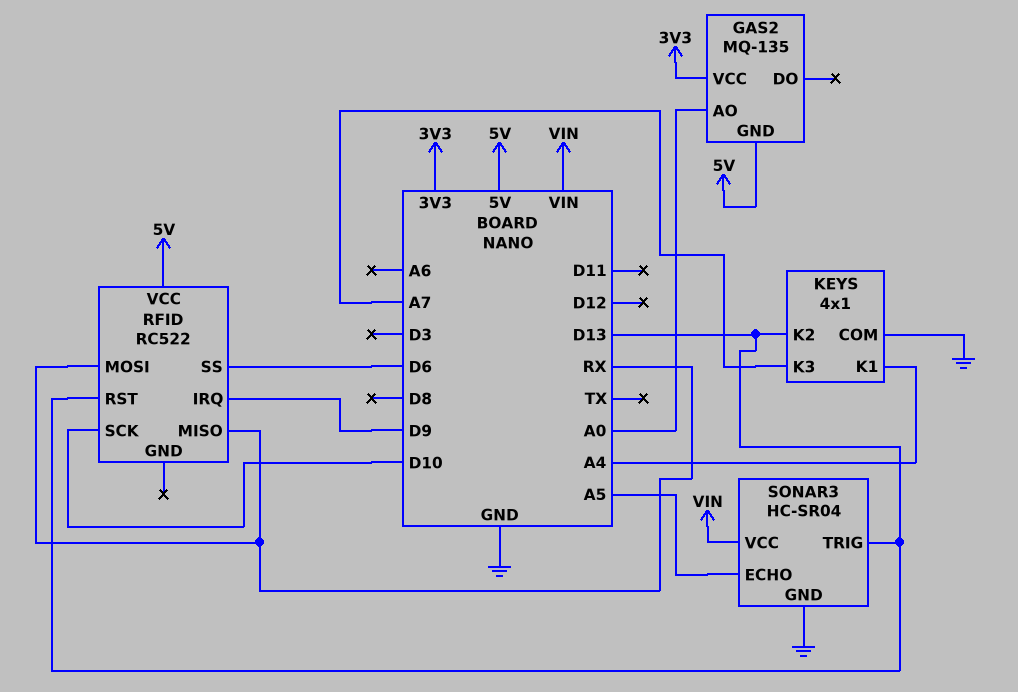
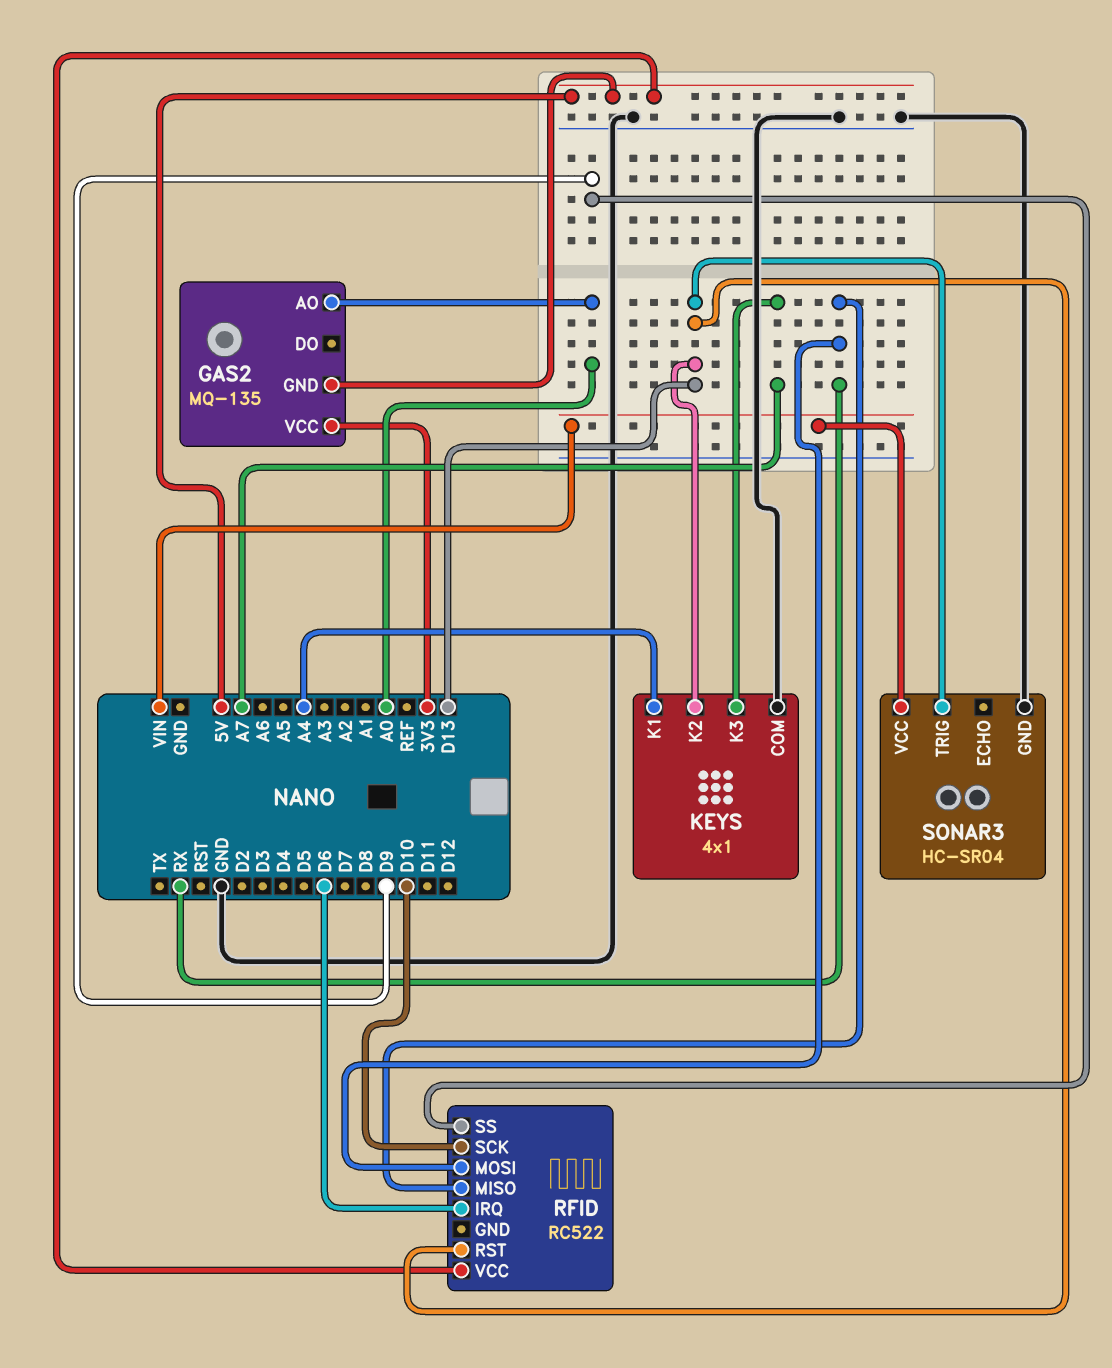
RFID pin IRQ: D9 -> D6
RFID pin SS: D6 -> D9
SONAR3 pin ECHO: A5 -> none

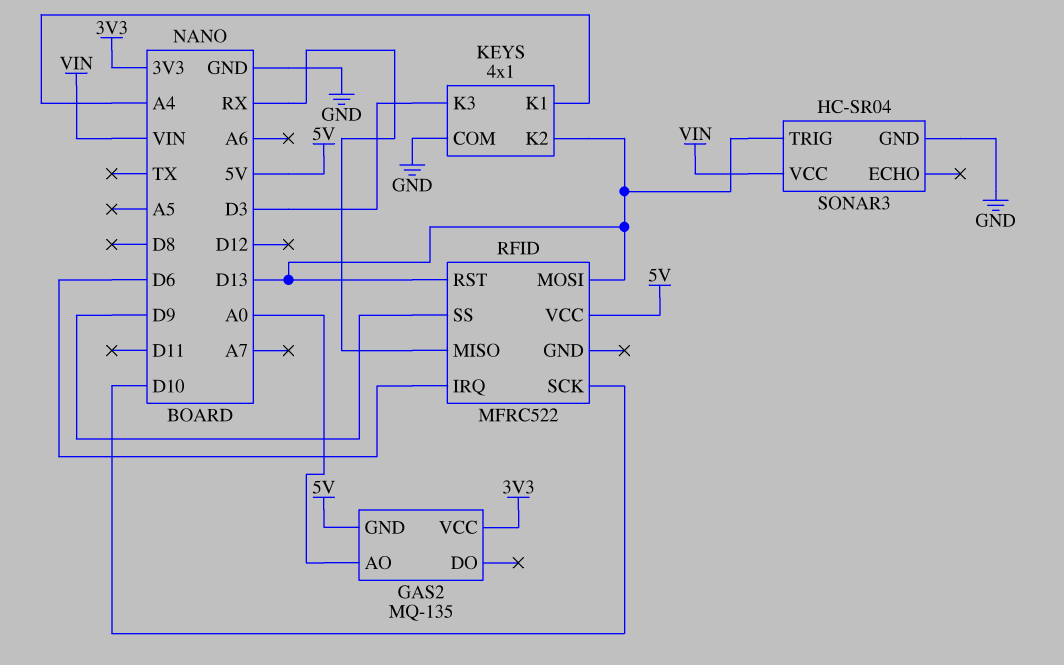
KEYS pin K3: A7 -> D3
RFID: RC522 -> MFRC522
RFID pin MOSI: RX -> D13

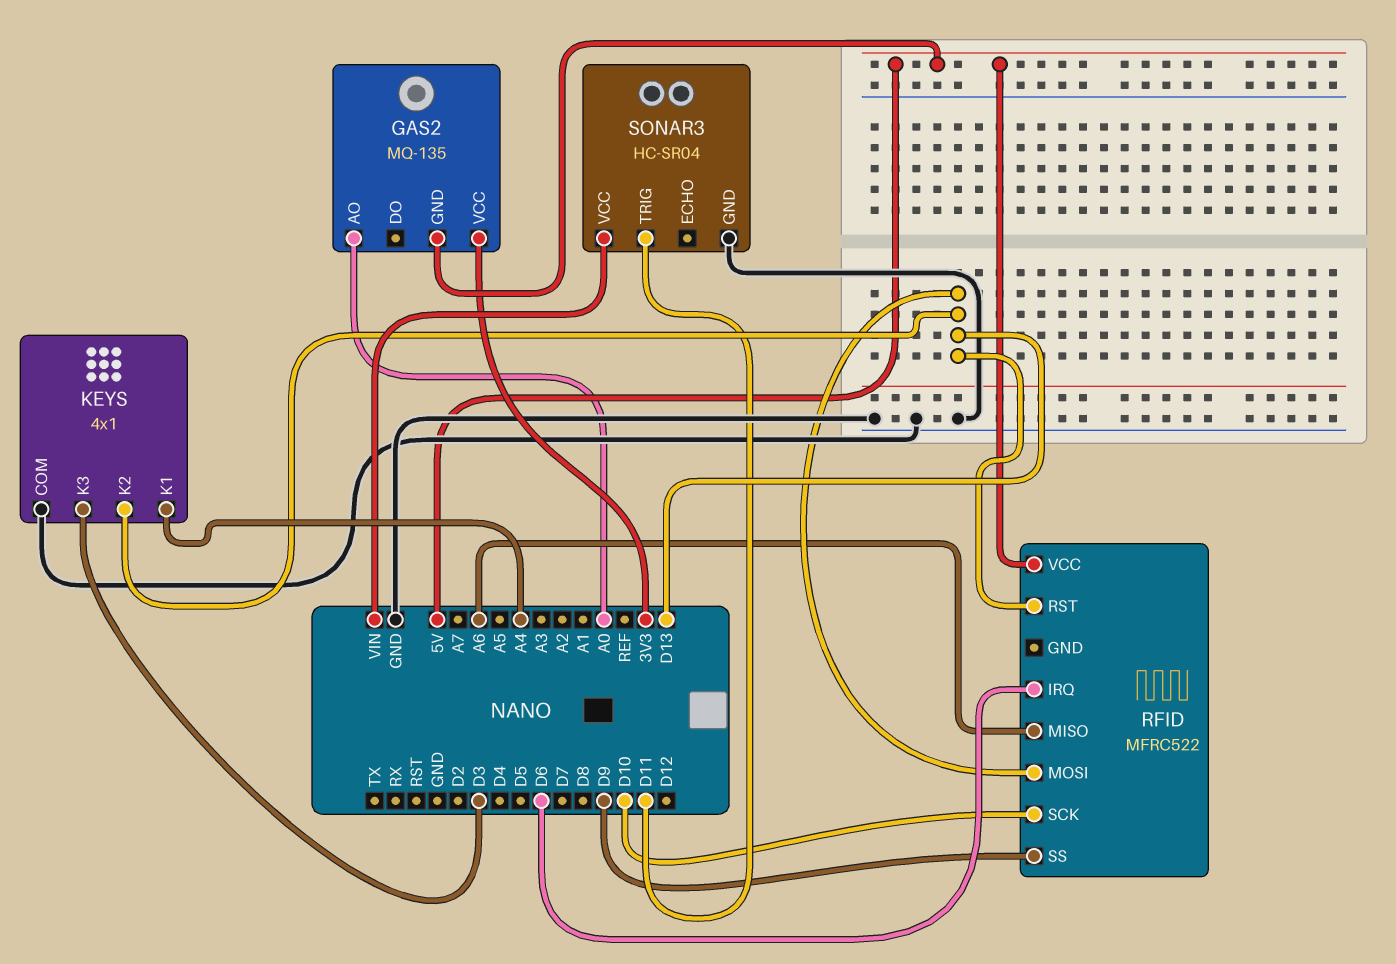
RFID pin MISO: RX -> A6
SONAR3 pin TRIG: D13 -> D11

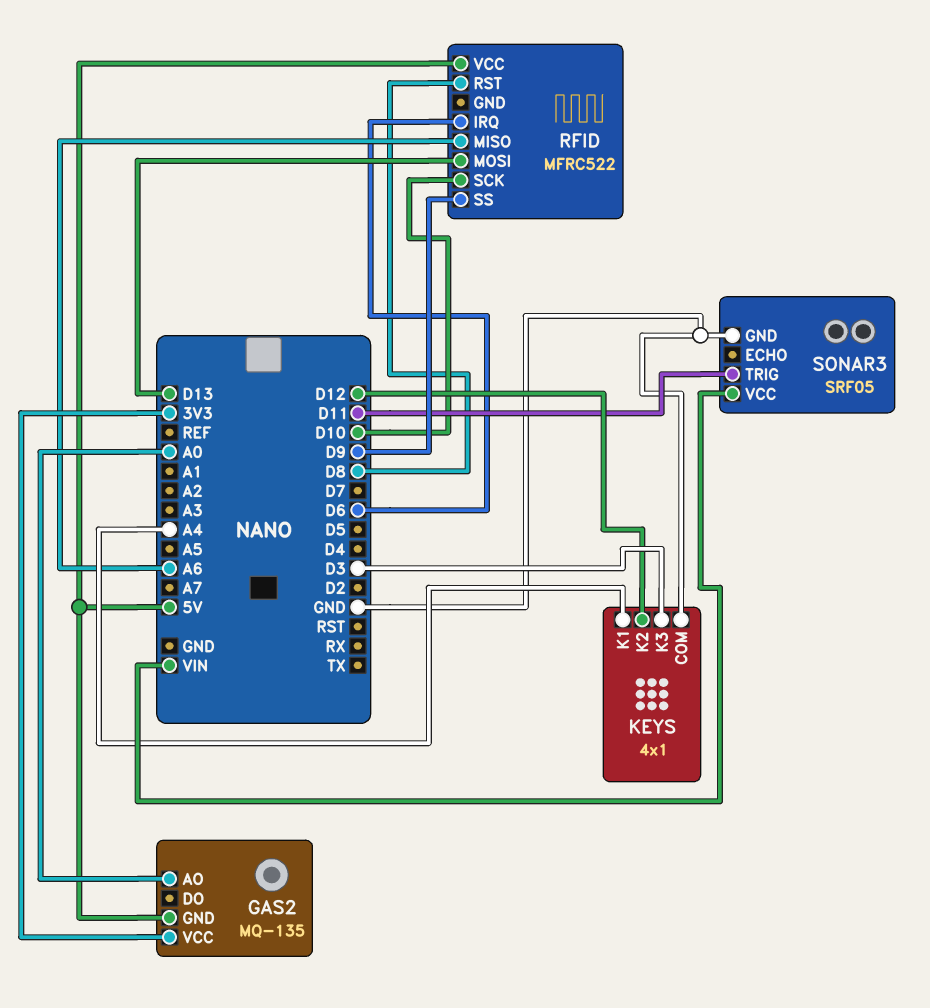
KEYS pin K2: D13 -> D12
RFID pin RST: D13 -> D8
SONAR3: HC-SR04 -> SRF05

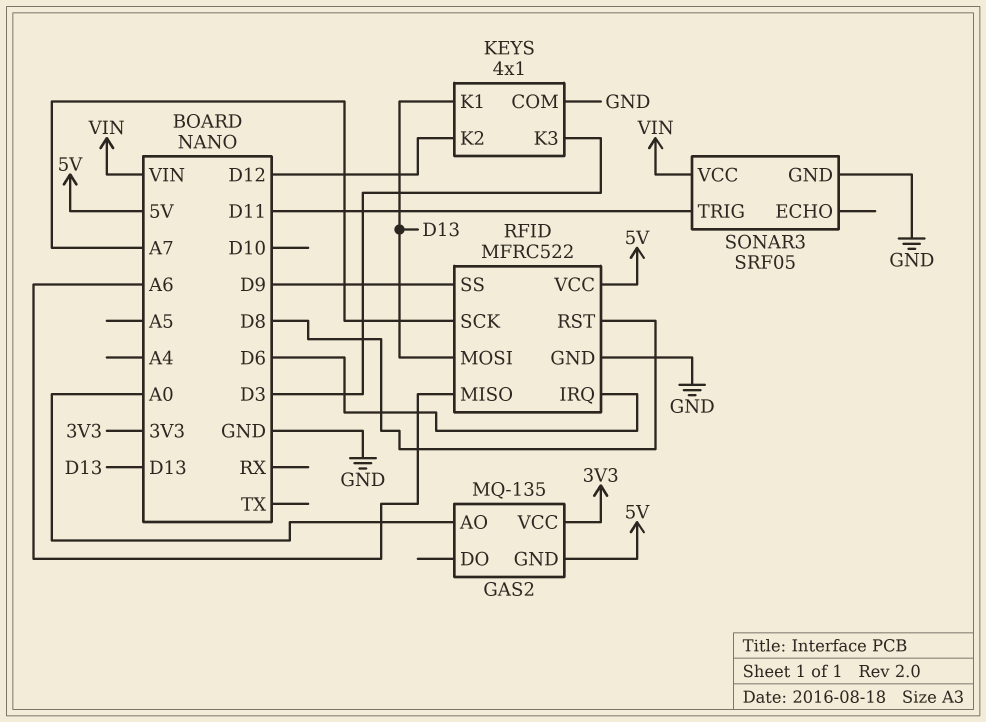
KEYS pin K1: A4 -> D13
RFID pin GND: none -> GND
RFID pin SCK: D10 -> A7

